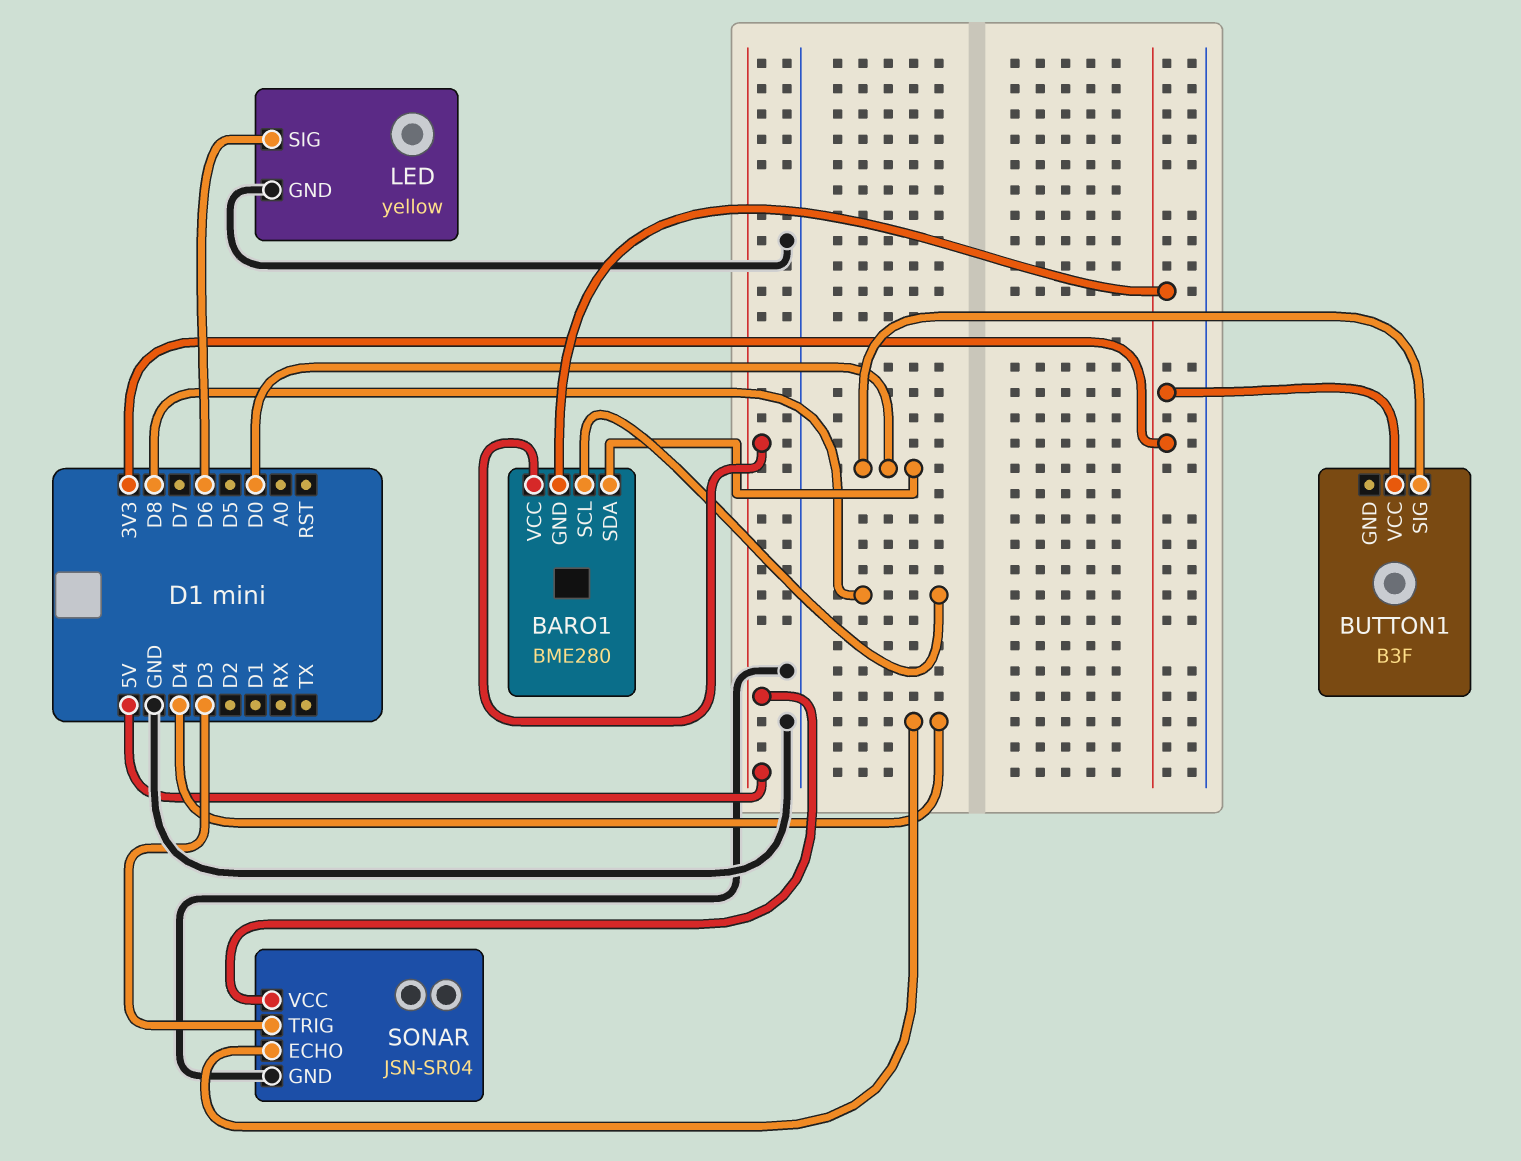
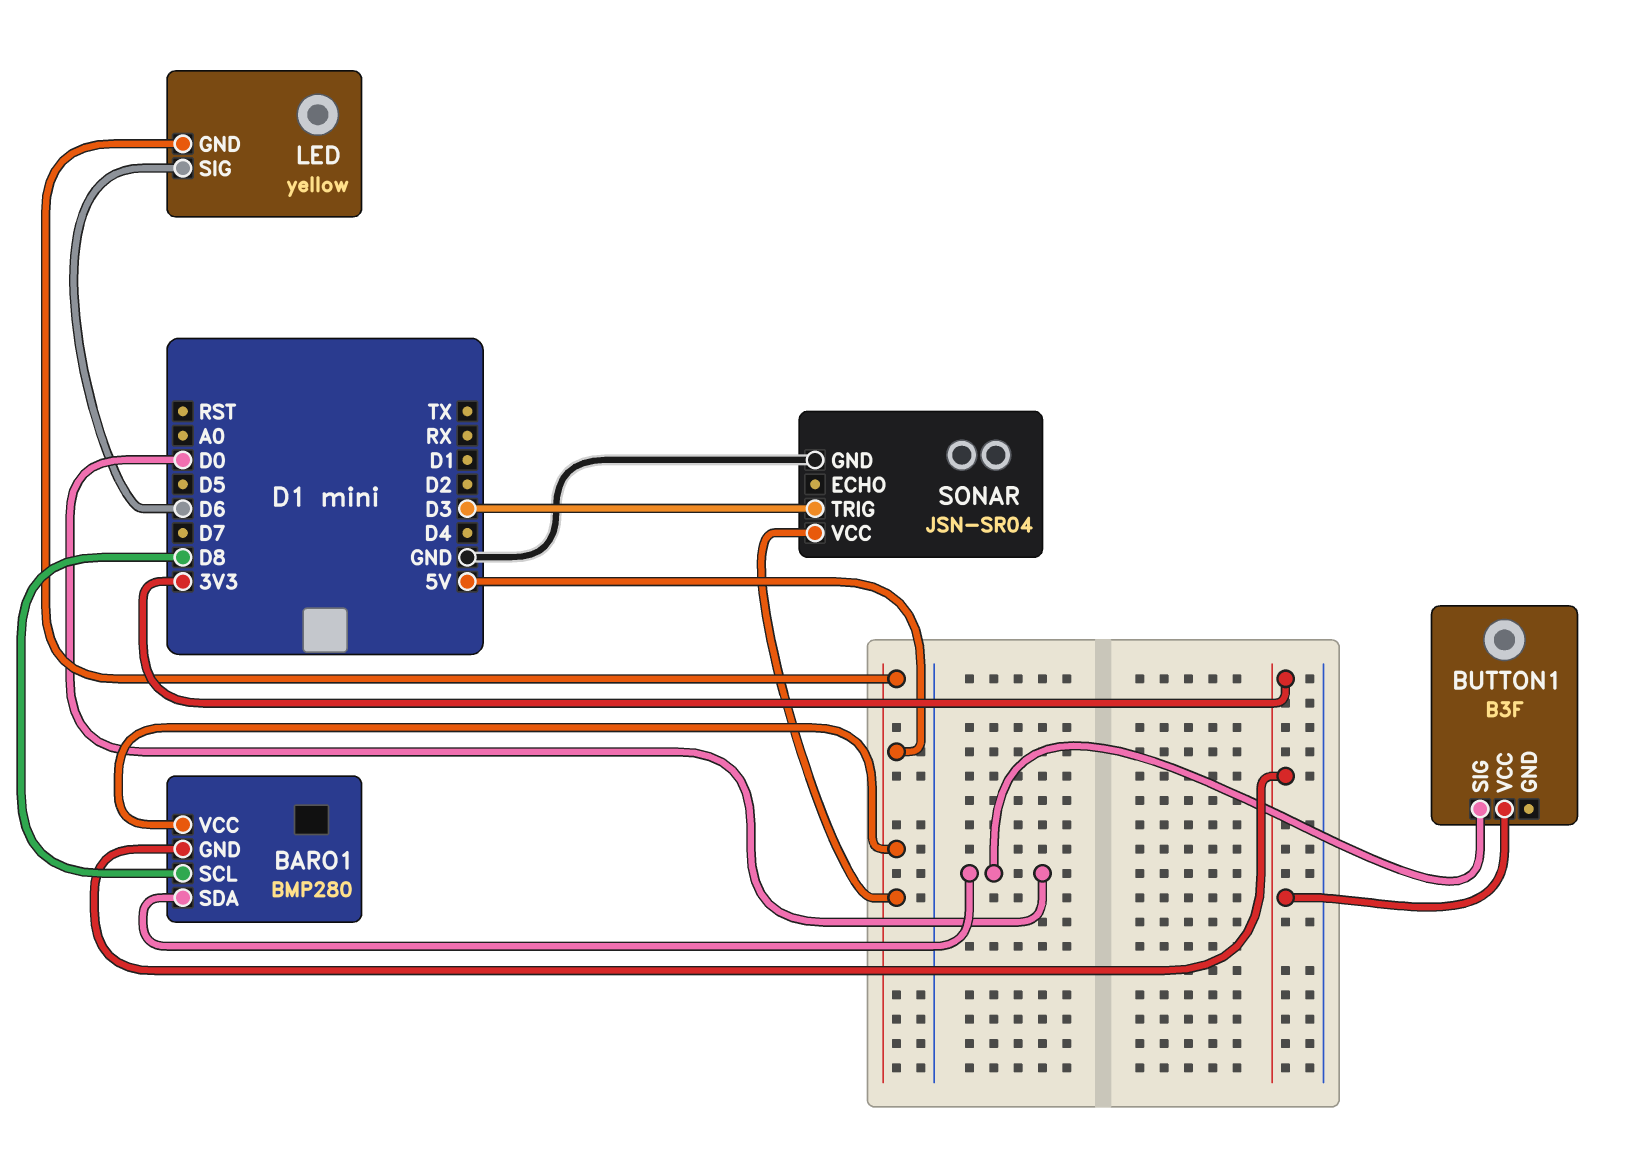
BARO1: BME280 -> BMP280
LED pin GND: GND -> 5V
SONAR pin ECHO: D4 -> none

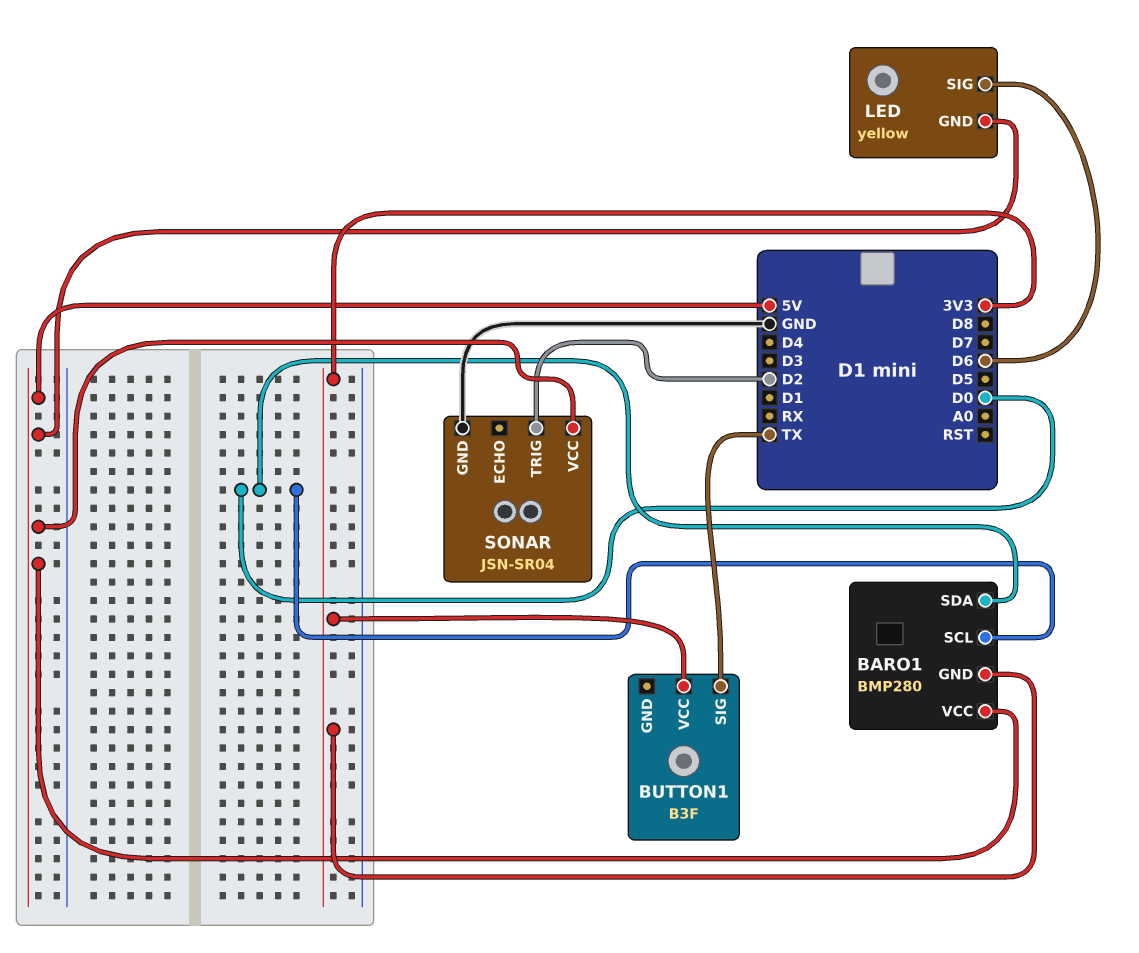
BARO1 pin SCL: D8 -> D0
BUTTON1 pin SIG: D0 -> TX
SONAR pin TRIG: D3 -> D2

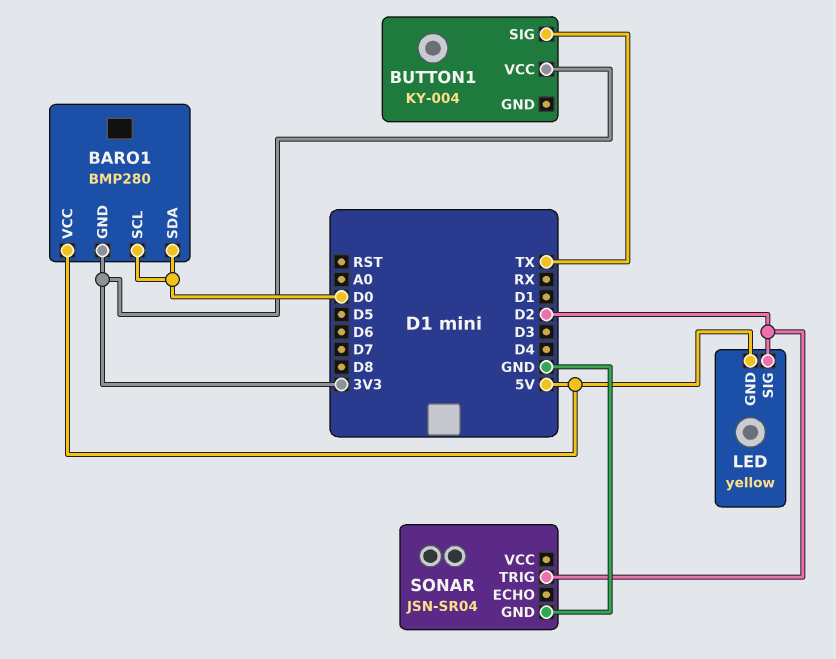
BUTTON1: B3F -> KY-004
LED pin SIG: D6 -> D2
SONAR pin VCC: 5V -> none

